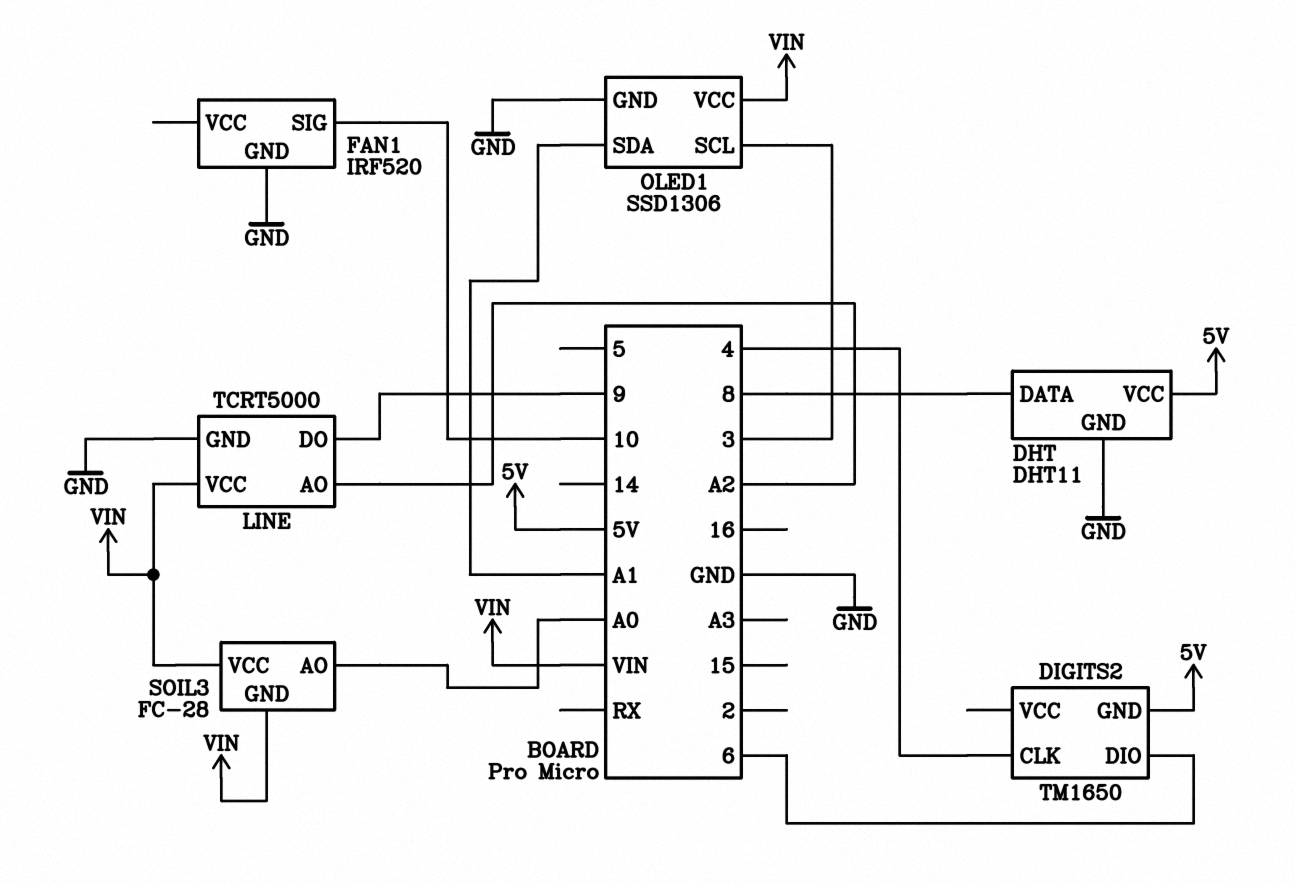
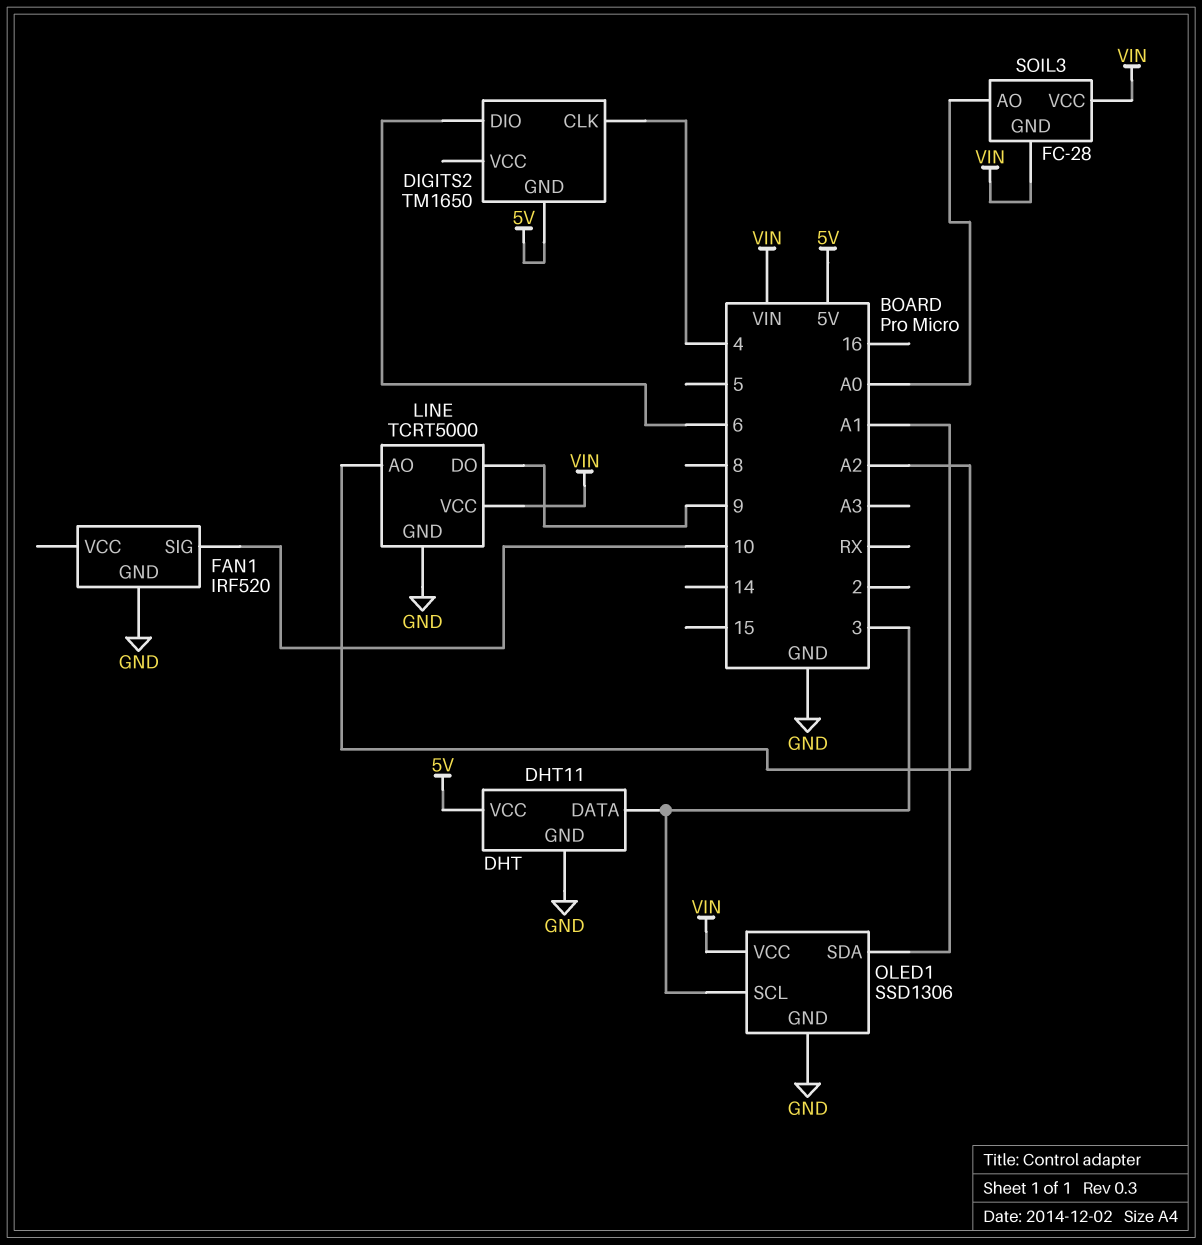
DHT pin DATA: 8 -> 3

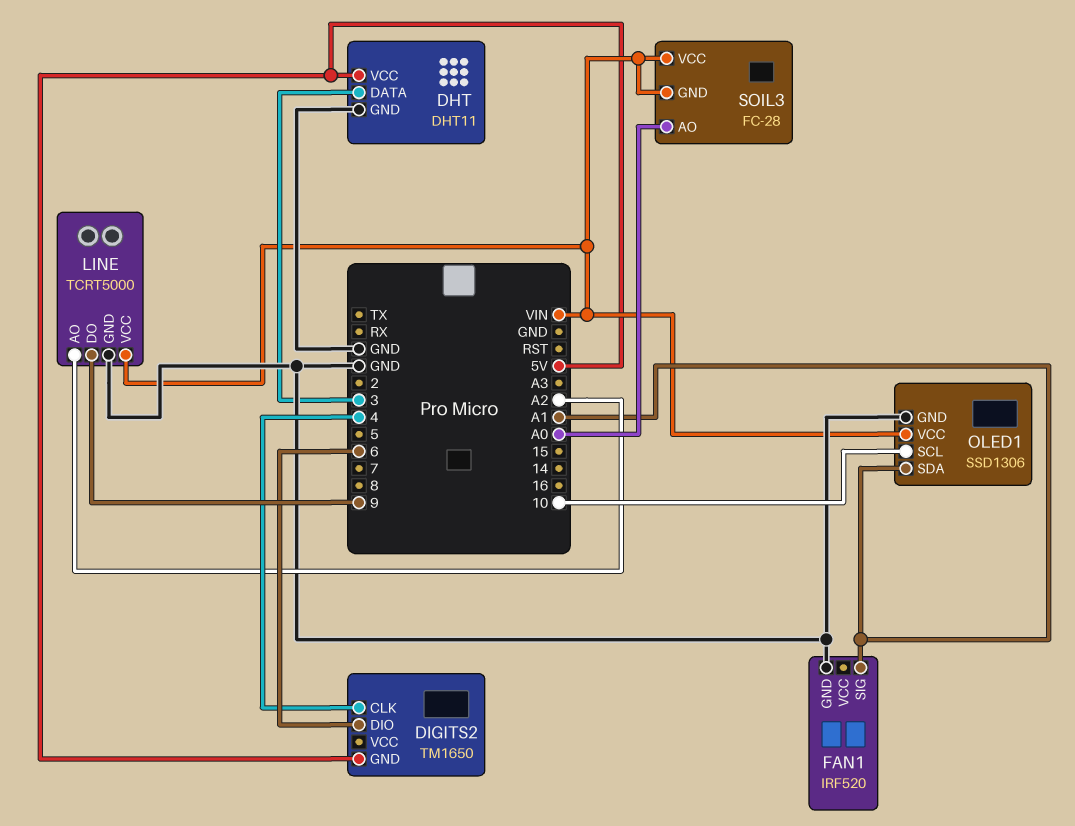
FAN1 pin SIG: 10 -> A1
OLED1 pin SCL: 3 -> 10

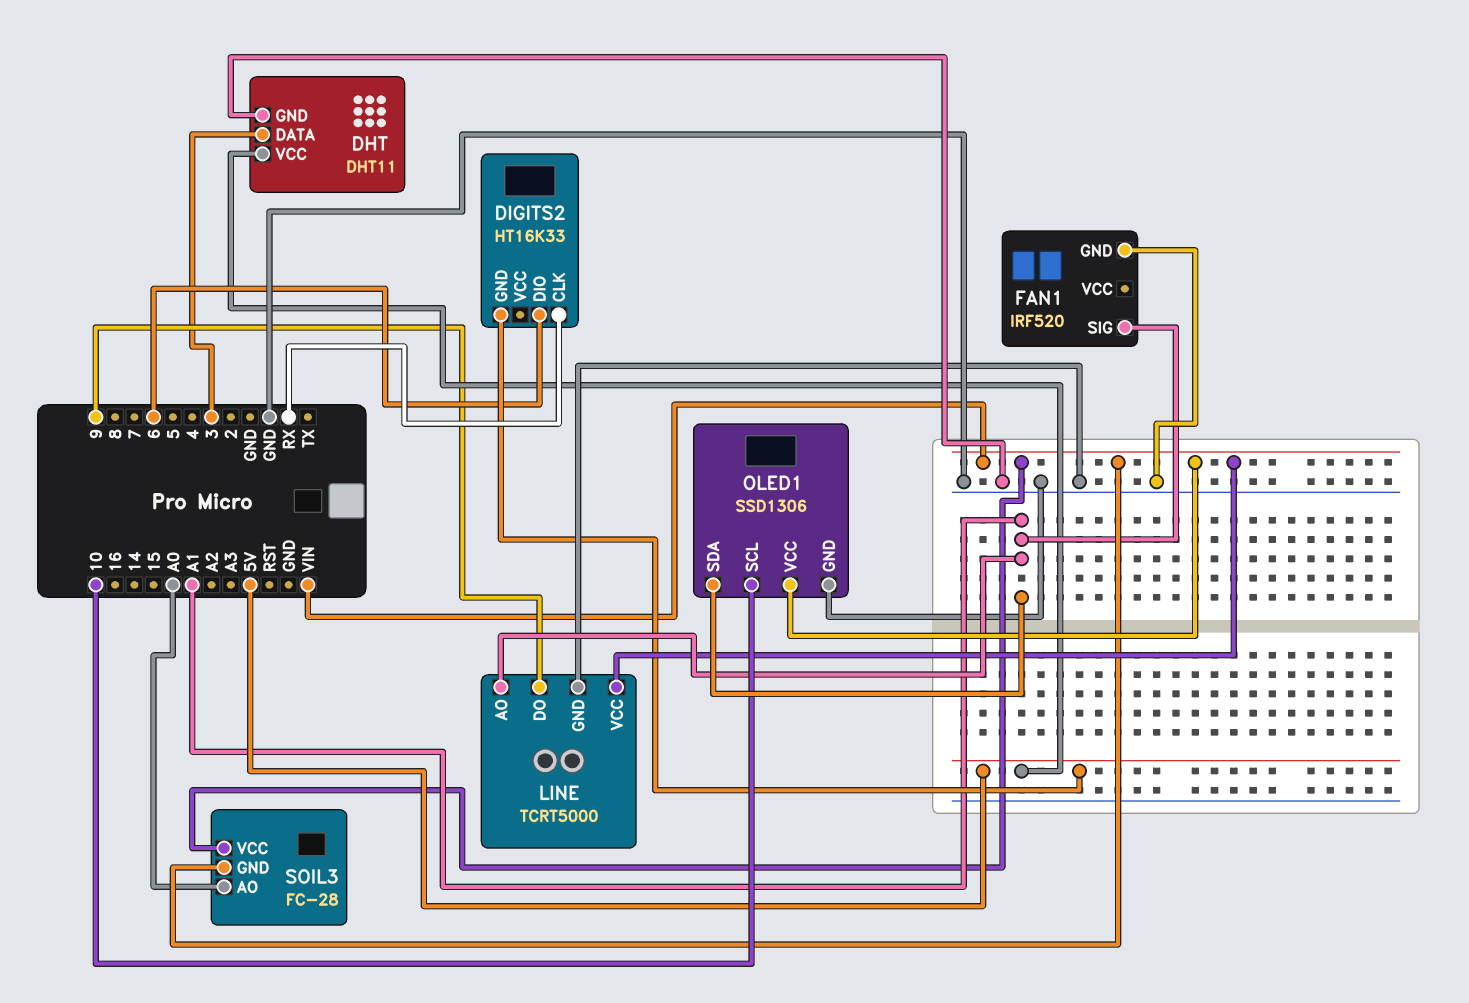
DIGITS2: TM1650 -> HT16K33
DIGITS2 pin CLK: 4 -> RX
LINE pin AO: A2 -> A1

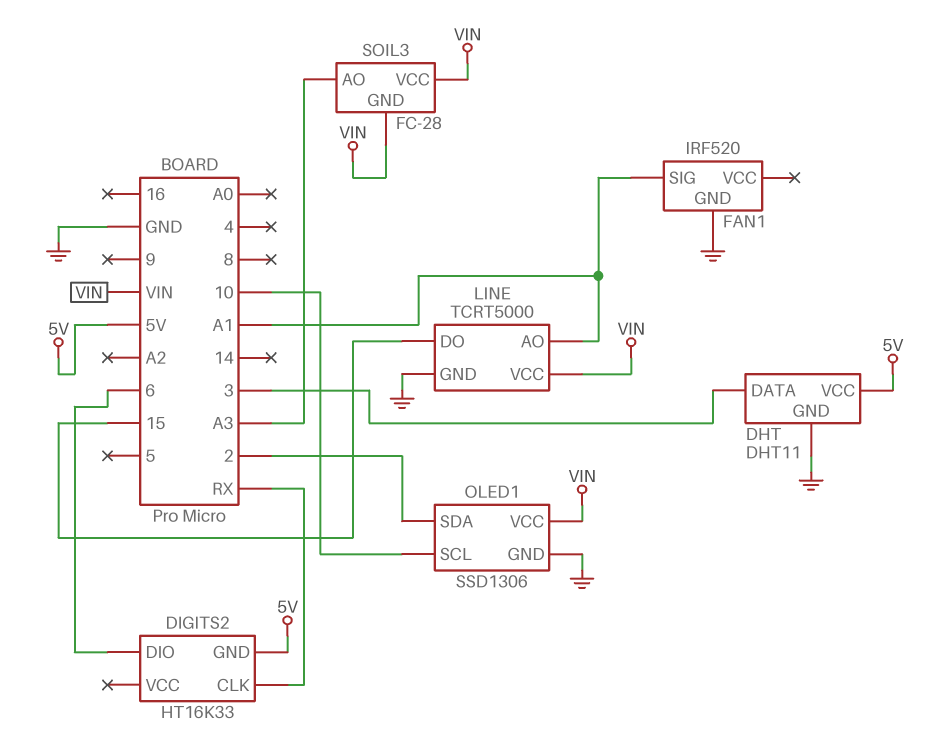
LINE pin DO: 9 -> 15
OLED1 pin SDA: A1 -> 2
SOIL3 pin AO: A0 -> A3

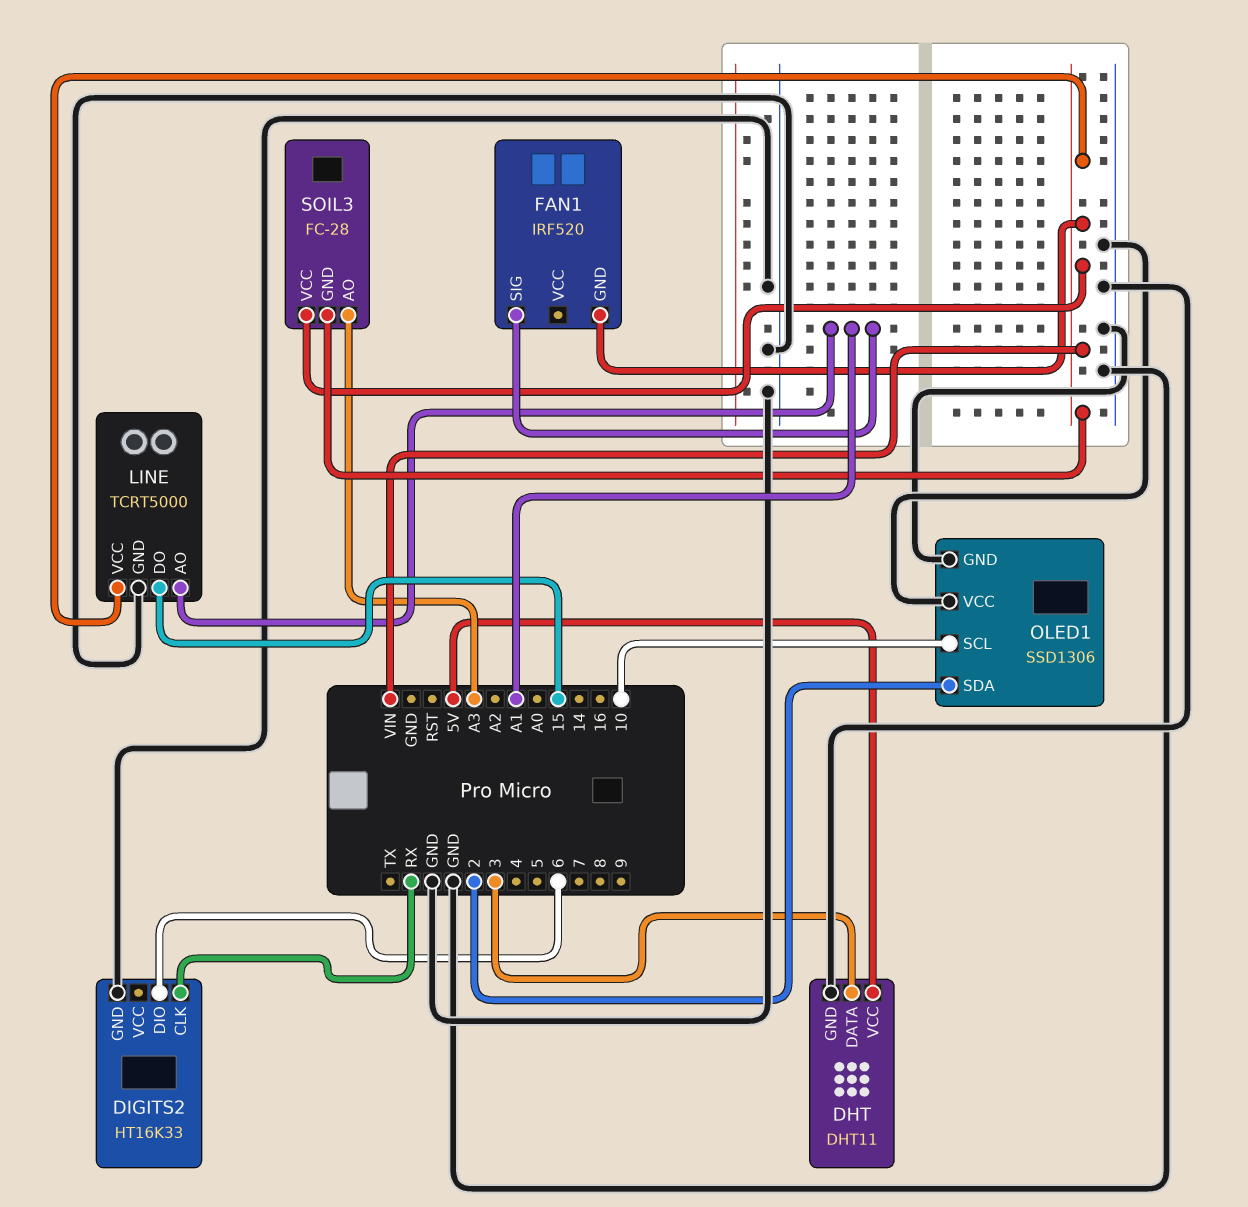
DIGITS2 pin GND: 5V -> GND
FAN1 pin GND: GND -> VIN
OLED1 pin VCC: VIN -> GND

